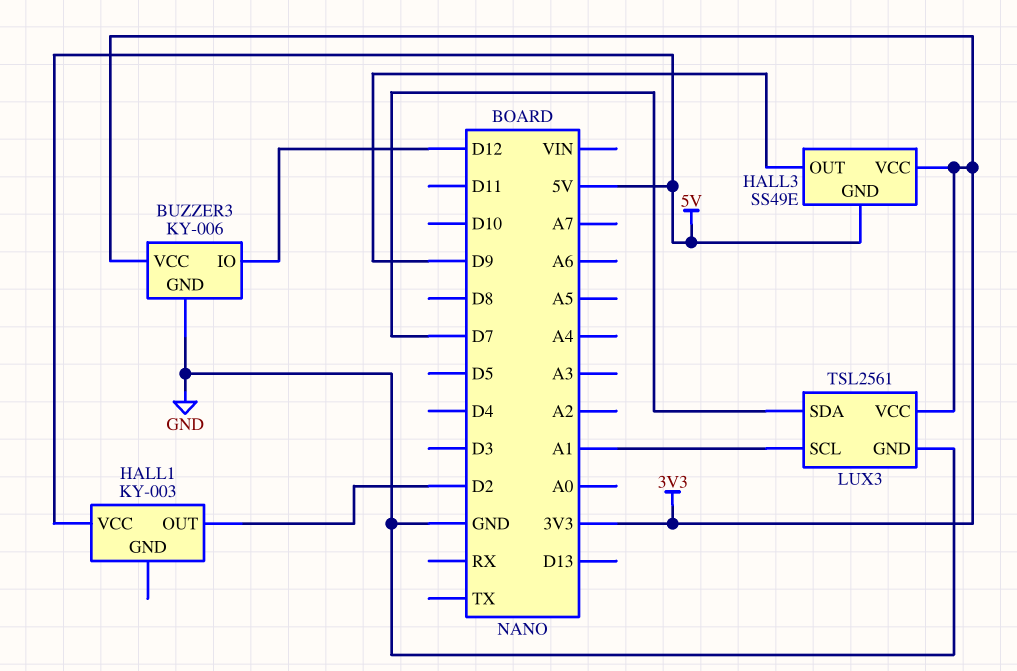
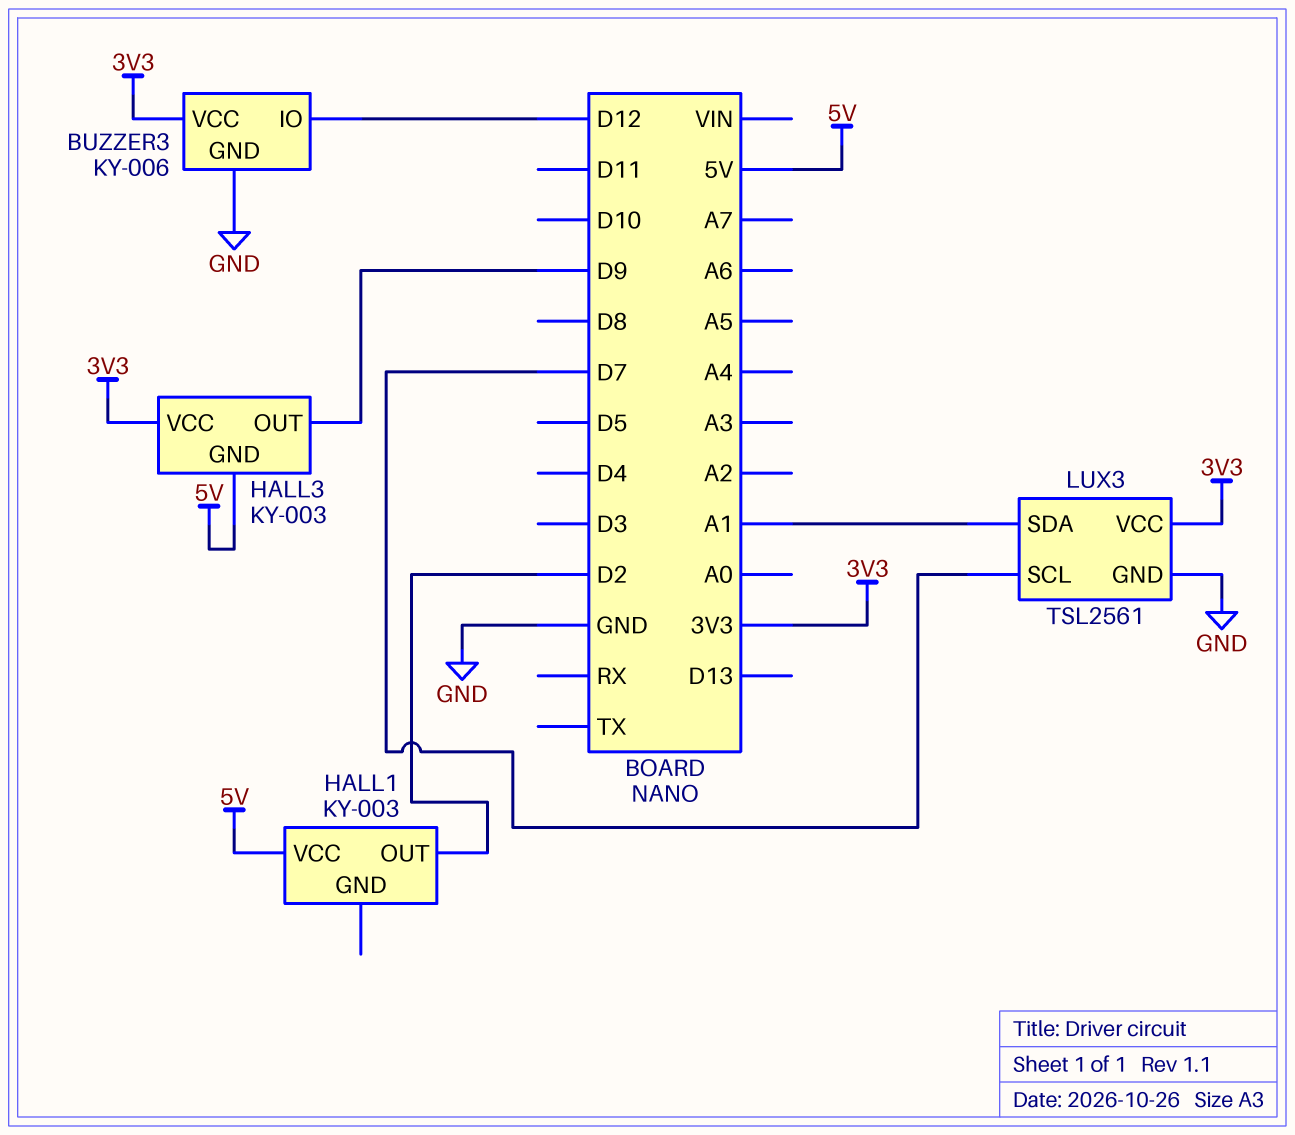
HALL3: SS49E -> KY-003
LUX3 pin SCL: A1 -> D7
LUX3 pin SDA: D7 -> A1

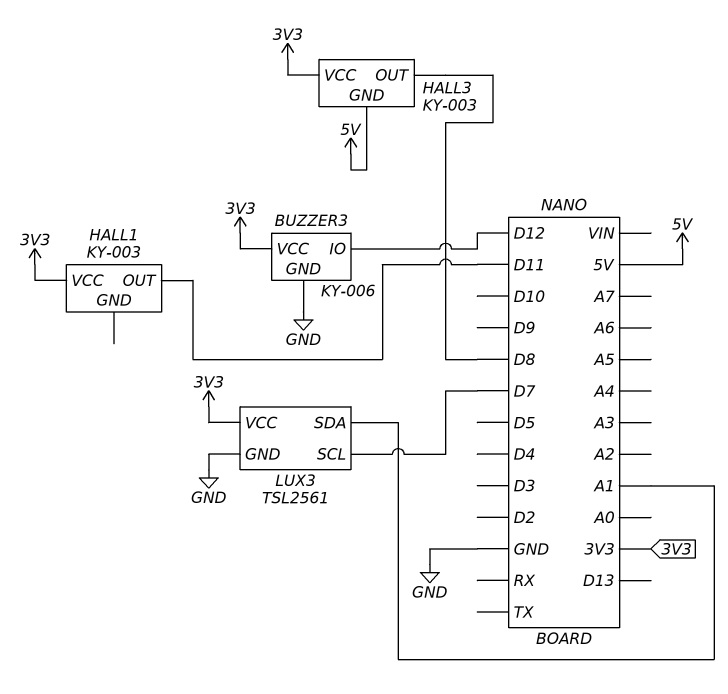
HALL1 pin OUT: D2 -> D11
HALL1 pin VCC: 5V -> 3V3
HALL3 pin OUT: D9 -> D8

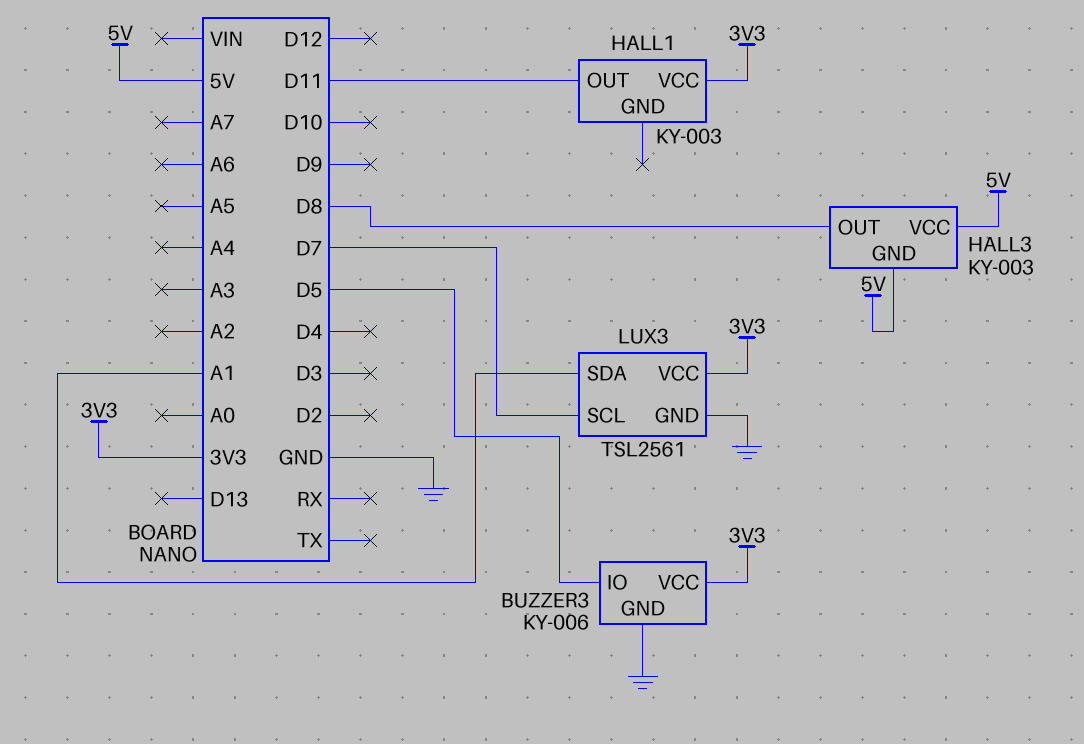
BUZZER3 pin IO: D12 -> D5
HALL3 pin VCC: 3V3 -> 5V

